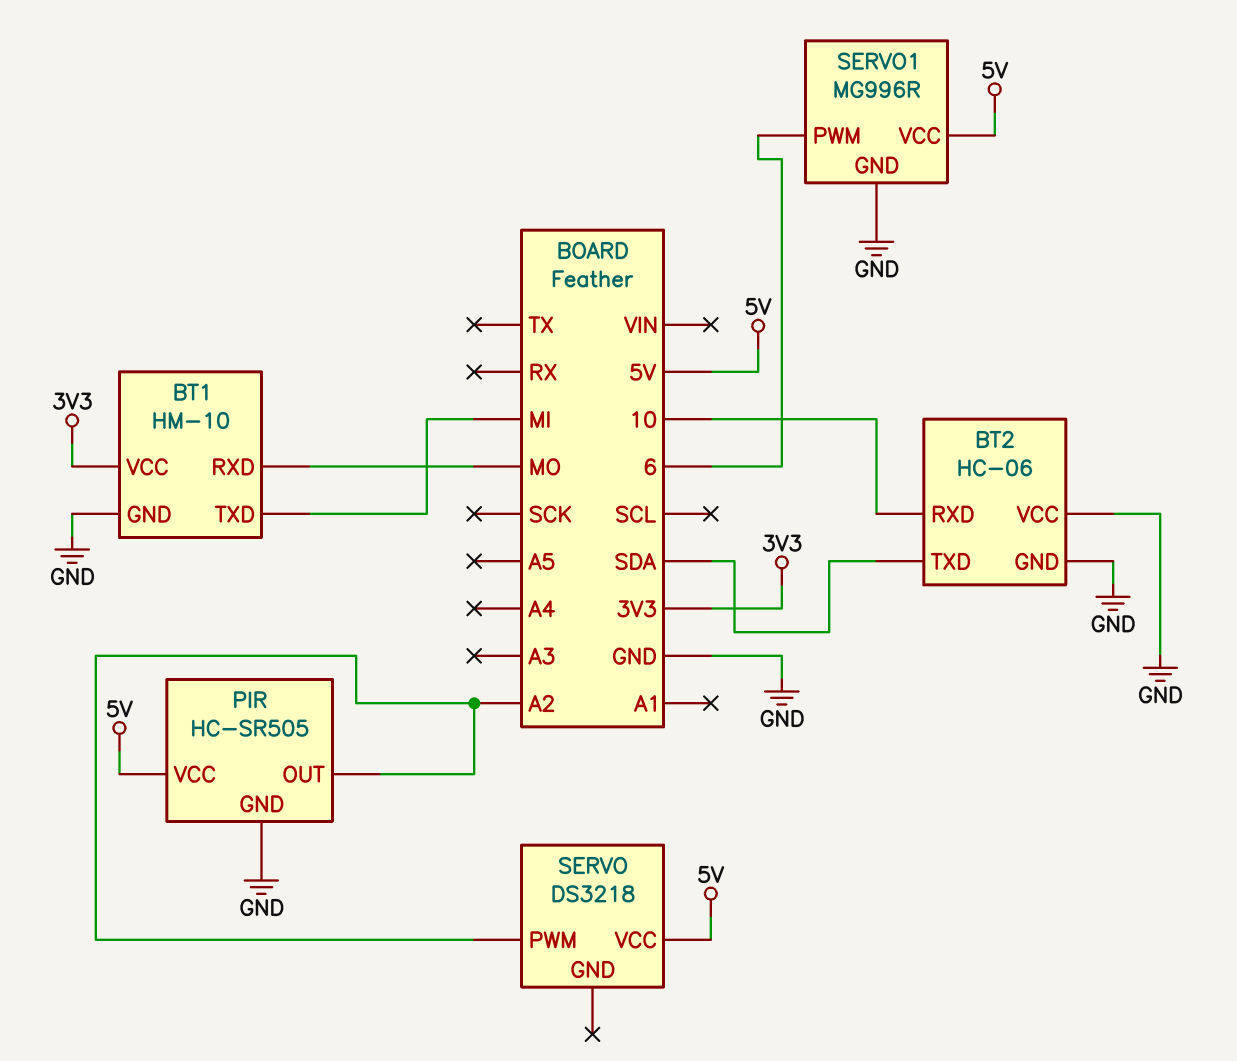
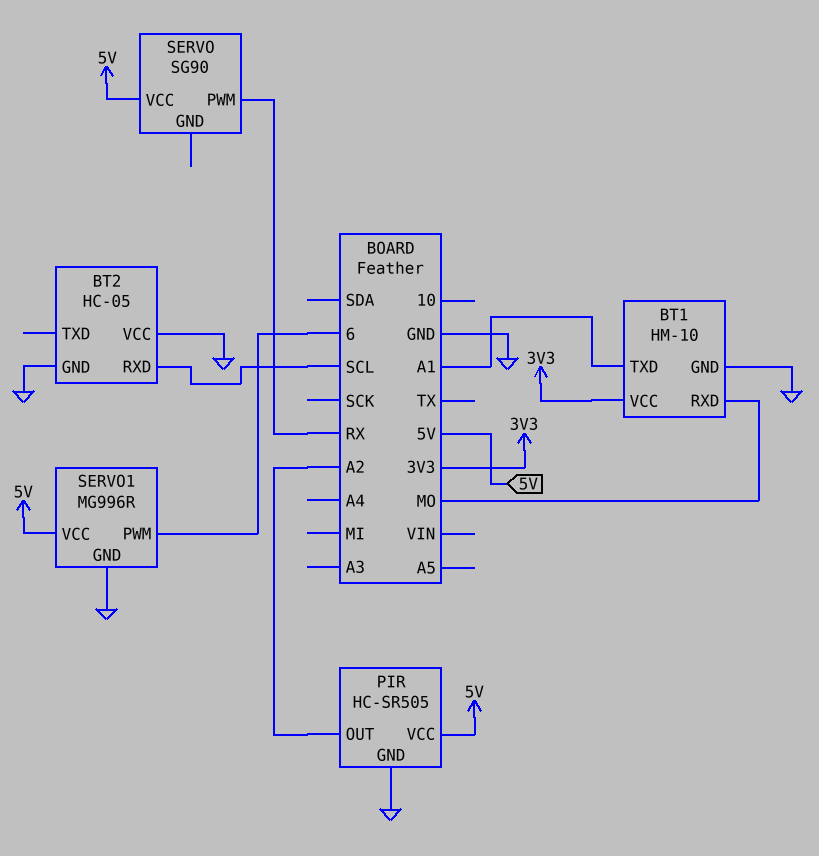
BT1 pin TXD: MI -> A1
BT2: HC-06 -> HC-05
BT2 pin RXD: 10 -> SCL
BT2 pin TXD: SDA -> none
SERVO: DS3218 -> SG90
SERVO pin PWM: A2 -> RX

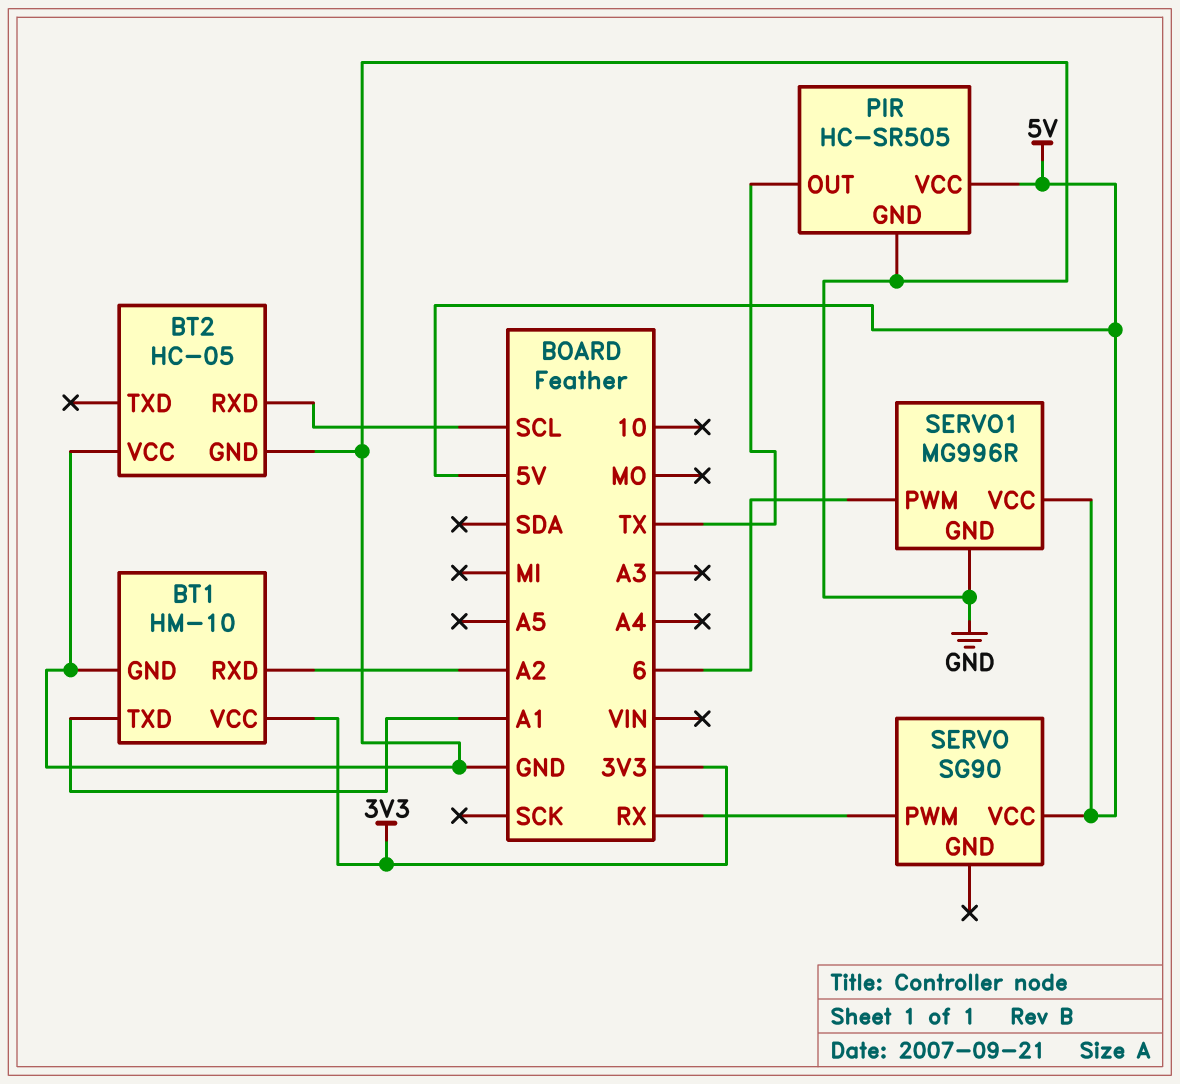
BT1 pin RXD: MO -> A2
PIR pin OUT: A2 -> TX

